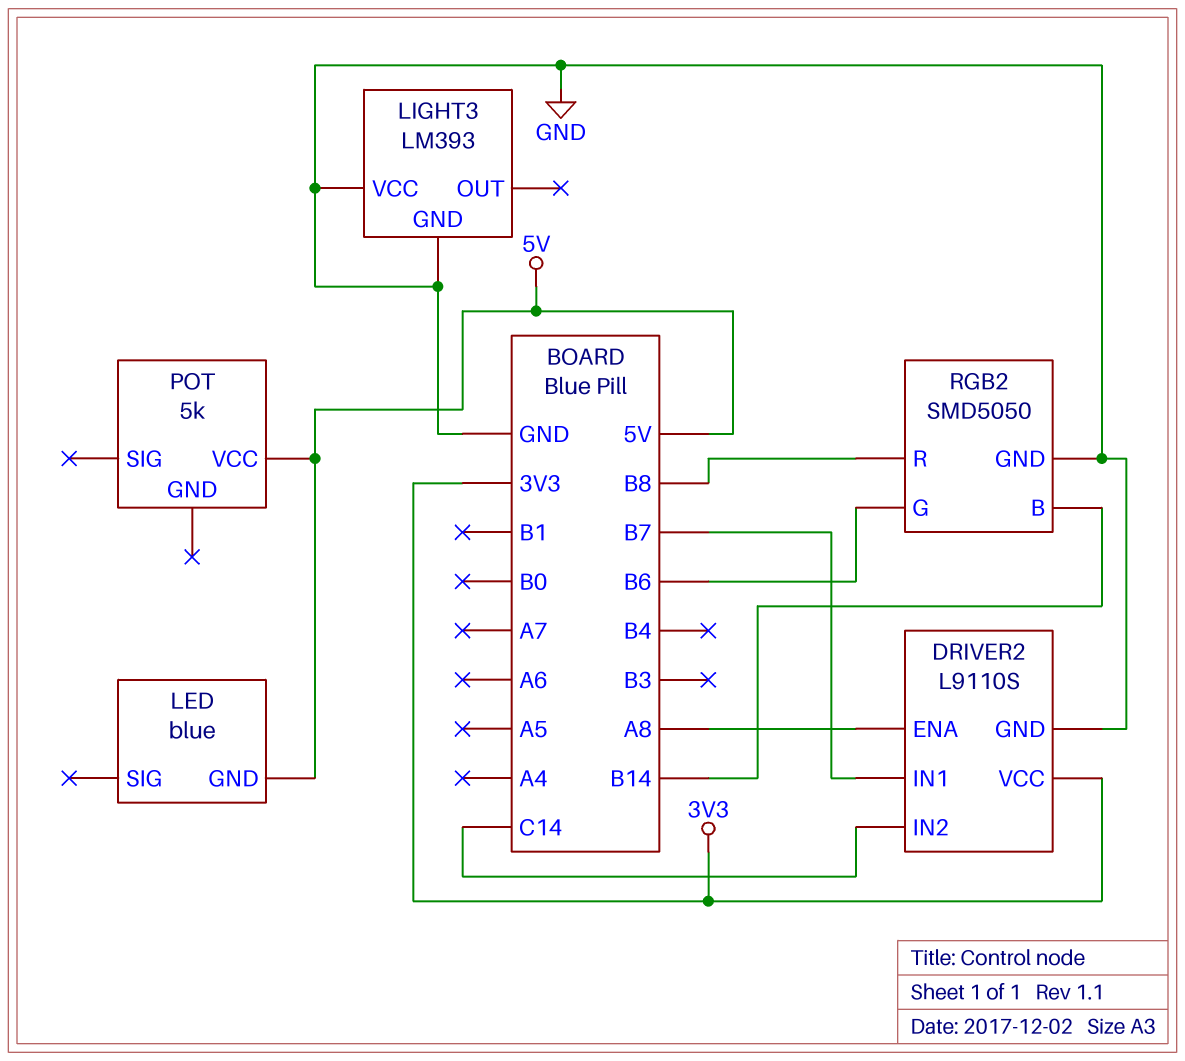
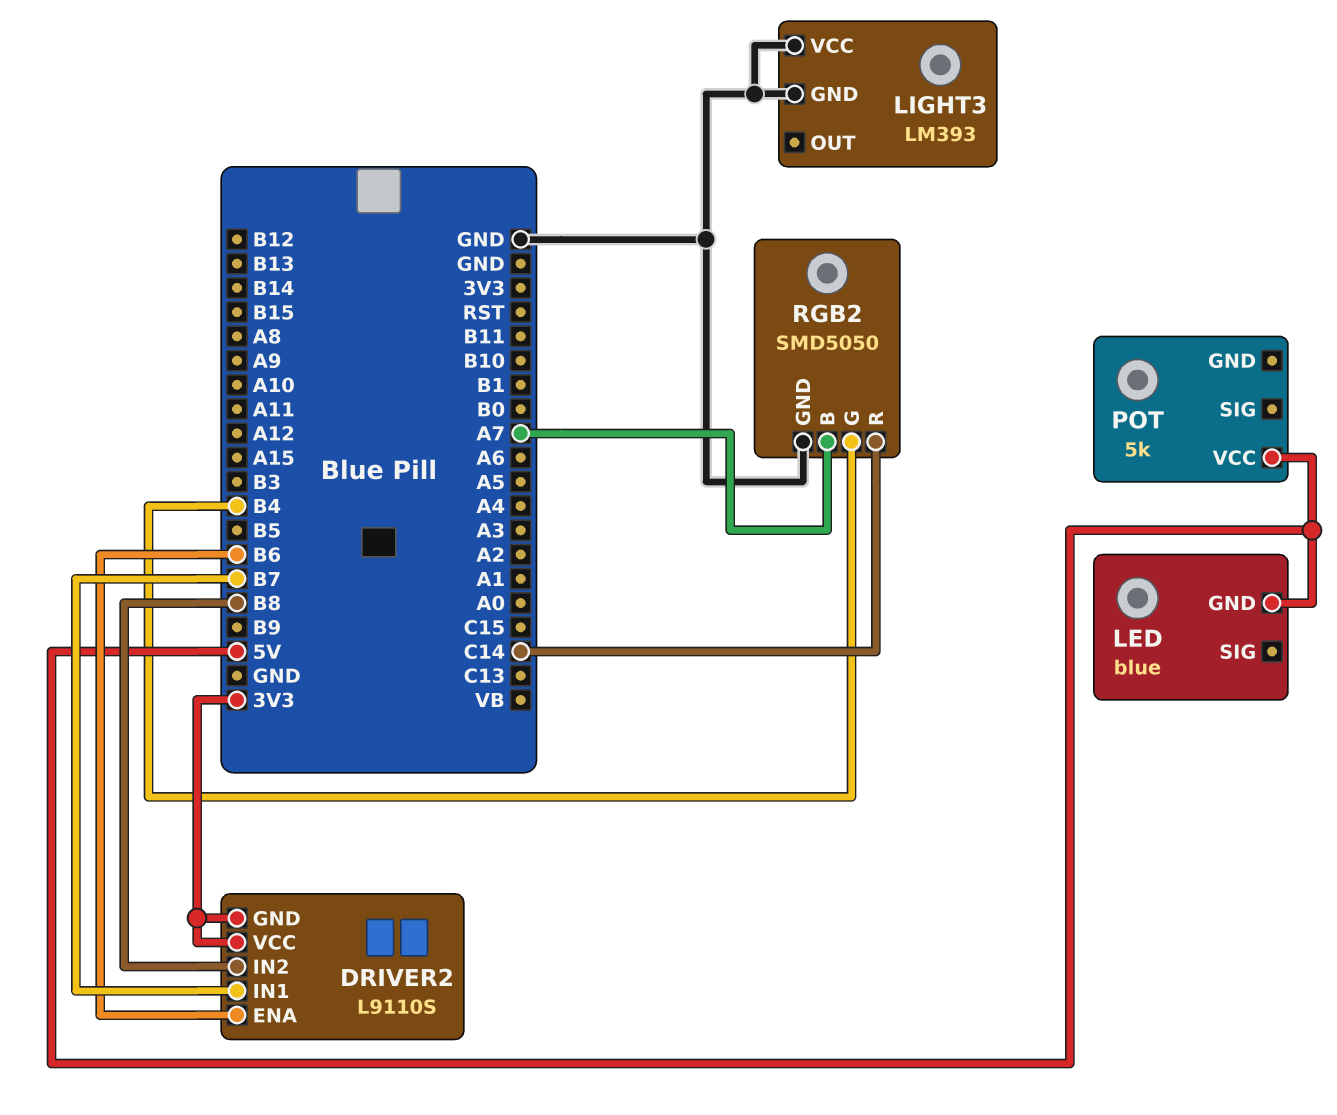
DRIVER2 pin ENA: A8 -> B6
DRIVER2 pin GND: GND -> 3V3
DRIVER2 pin IN2: C14 -> B8
RGB2 pin B: B14 -> A7
RGB2 pin G: B6 -> B4
RGB2 pin R: B8 -> C14

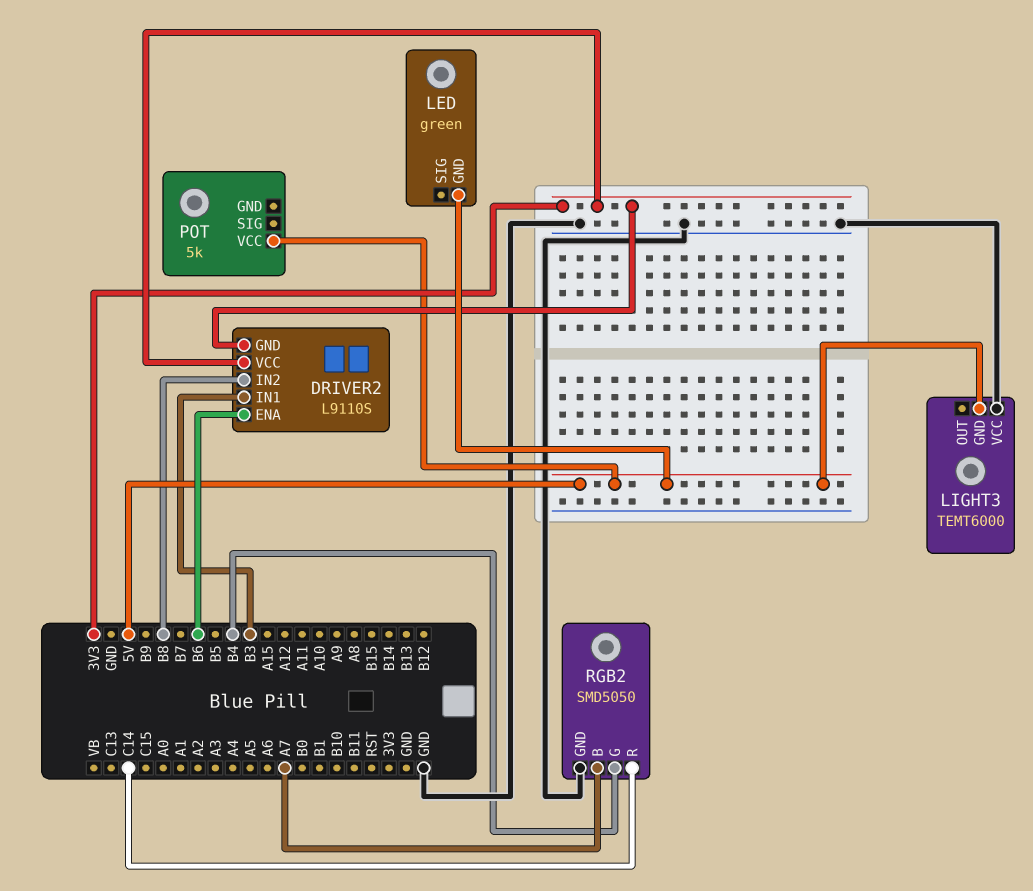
DRIVER2 pin IN1: B7 -> B3
LED: blue -> green
LIGHT3: LM393 -> TEMT6000
LIGHT3 pin GND: GND -> 5V

